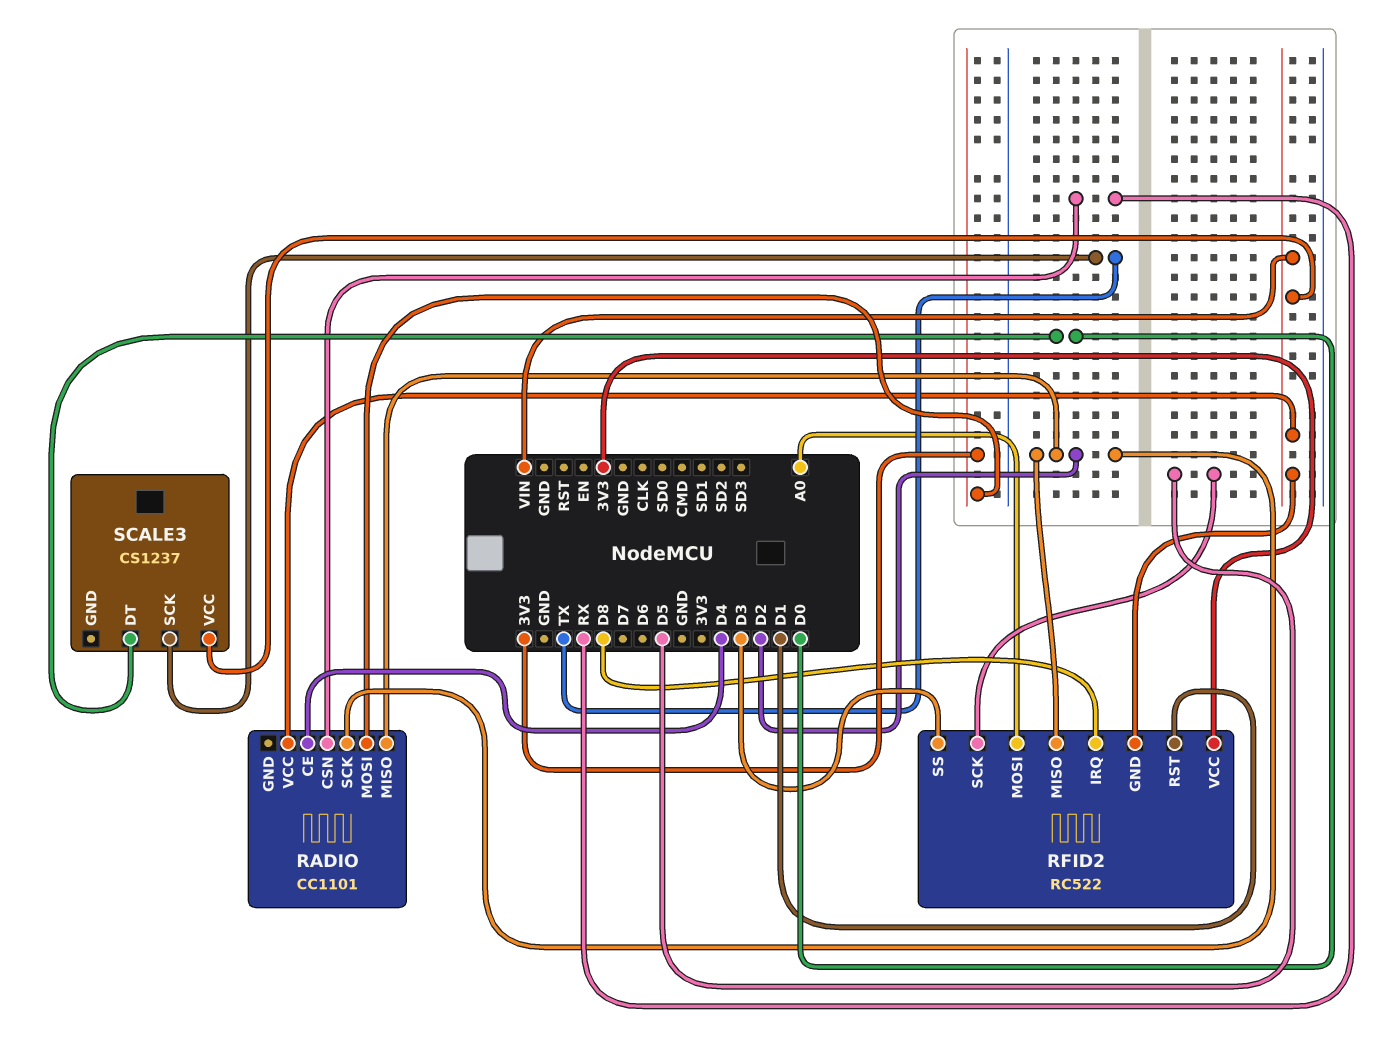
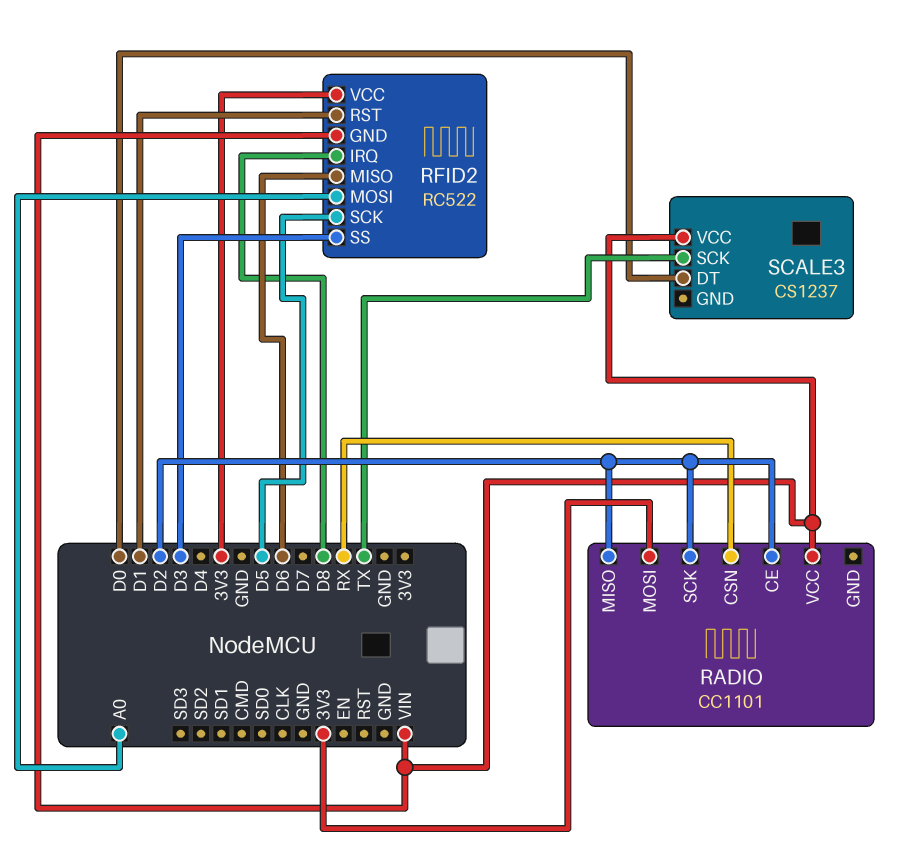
RADIO pin CE: D4 -> D2
RFID2 pin MISO: D2 -> D6

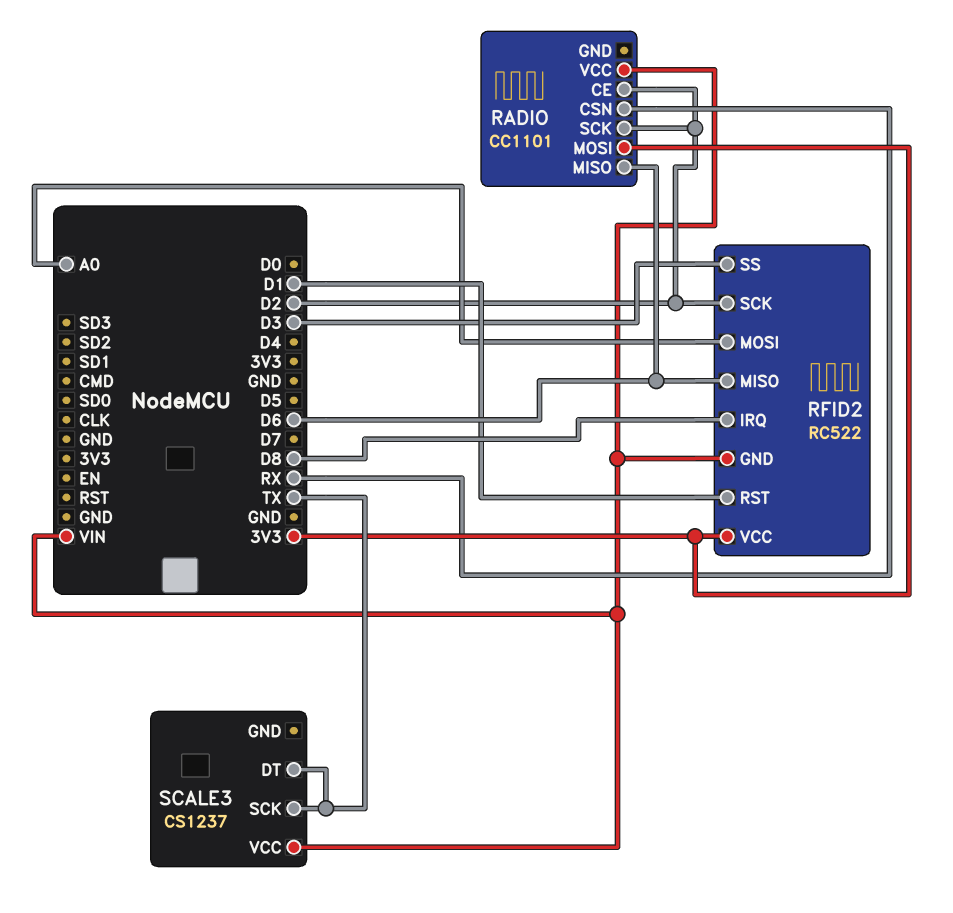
RADIO pin MISO: D2 -> D6
RFID2 pin SCK: D5 -> D2
SCALE3 pin DT: D0 -> TX

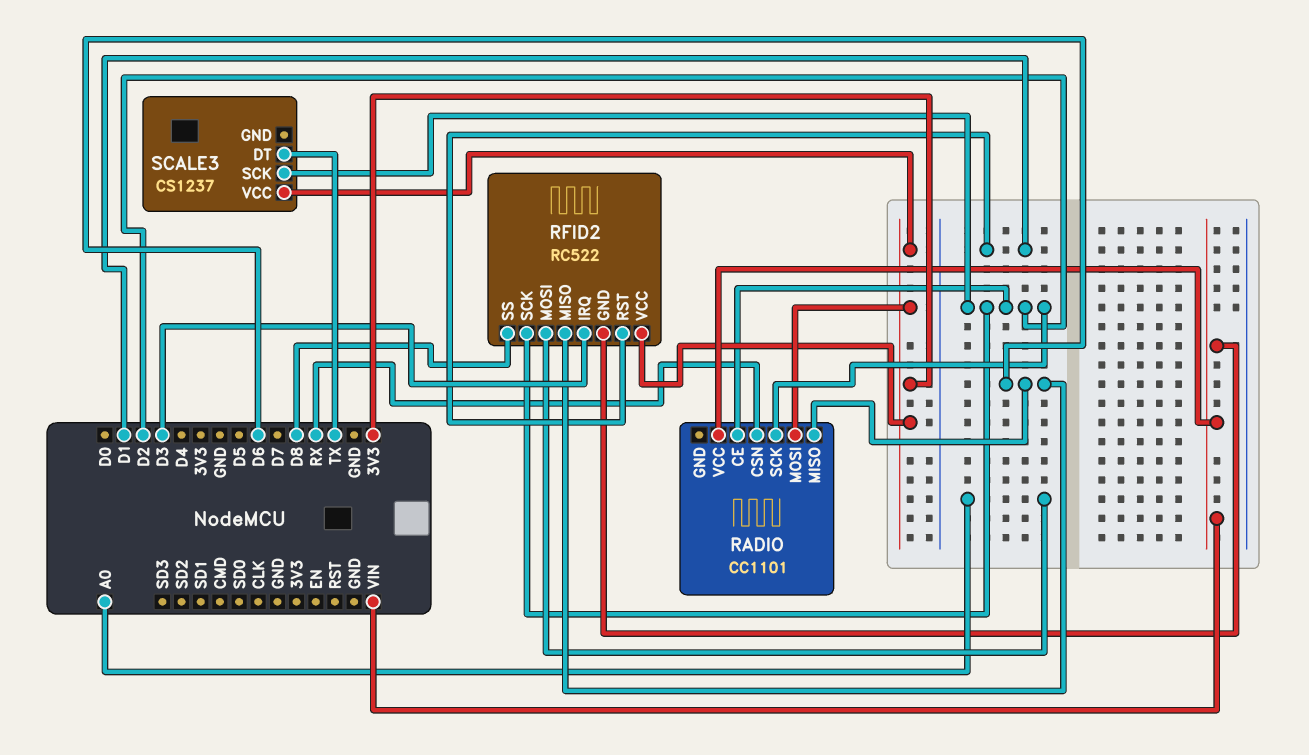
RFID2 pin IRQ: D8 -> D3
RFID2 pin SS: D3 -> D8
SCALE3 pin SCK: TX -> D2
SCALE3 pin VCC: VIN -> 3V3

